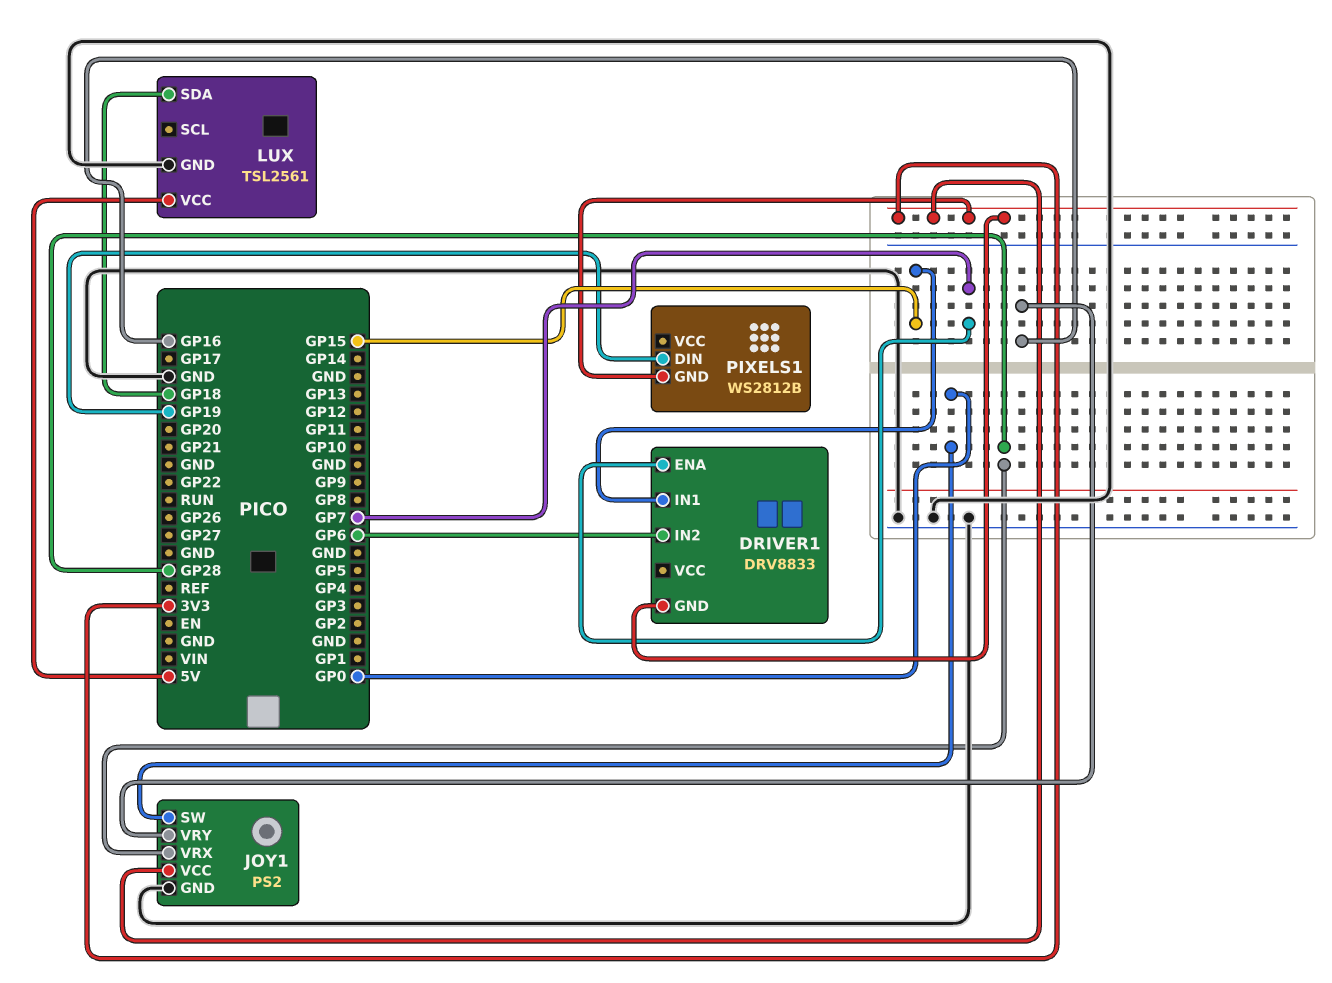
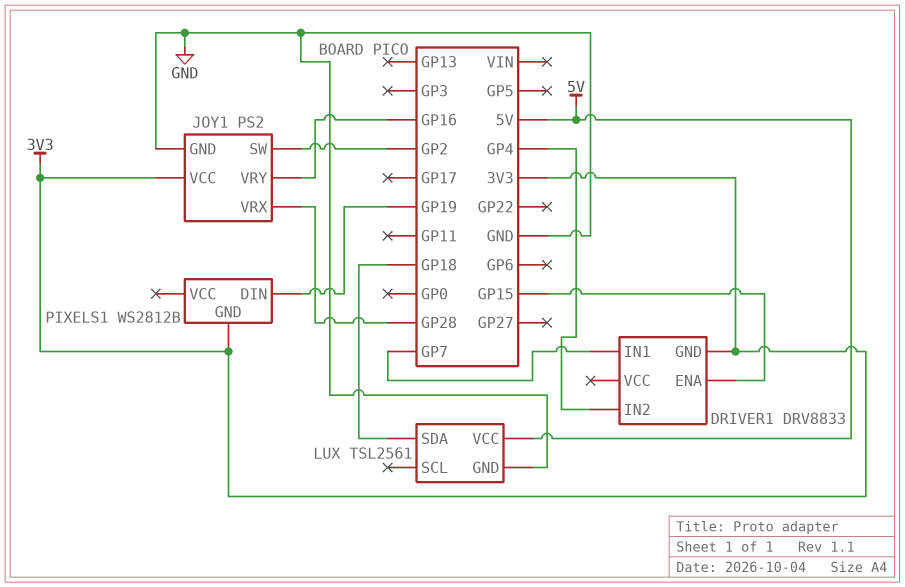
DRIVER1 pin ENA: GP7 -> GP15
DRIVER1 pin IN1: GP15 -> GP7
DRIVER1 pin IN2: GP6 -> GP4
JOY1 pin SW: GP0 -> GP2

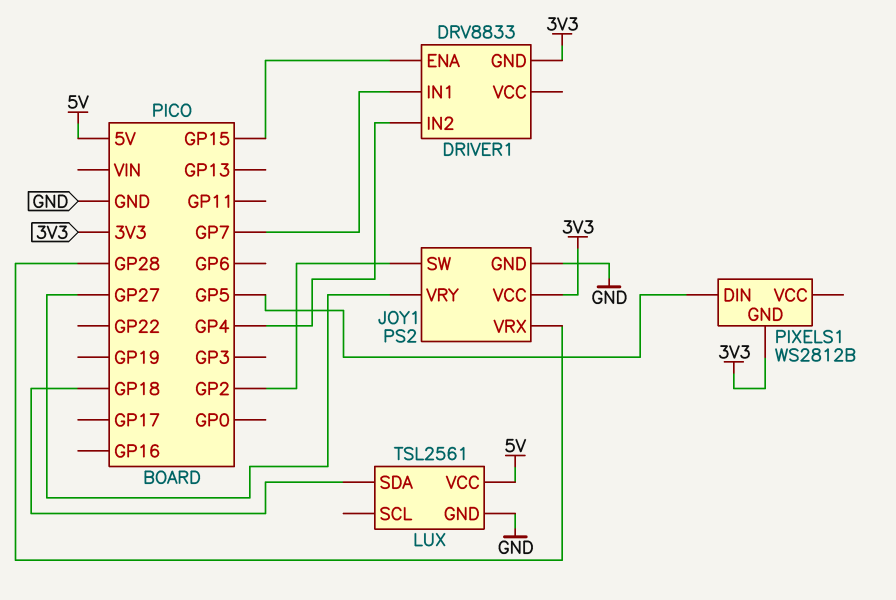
JOY1 pin VRY: GP16 -> GP27
PIXELS1 pin DIN: GP19 -> GP5

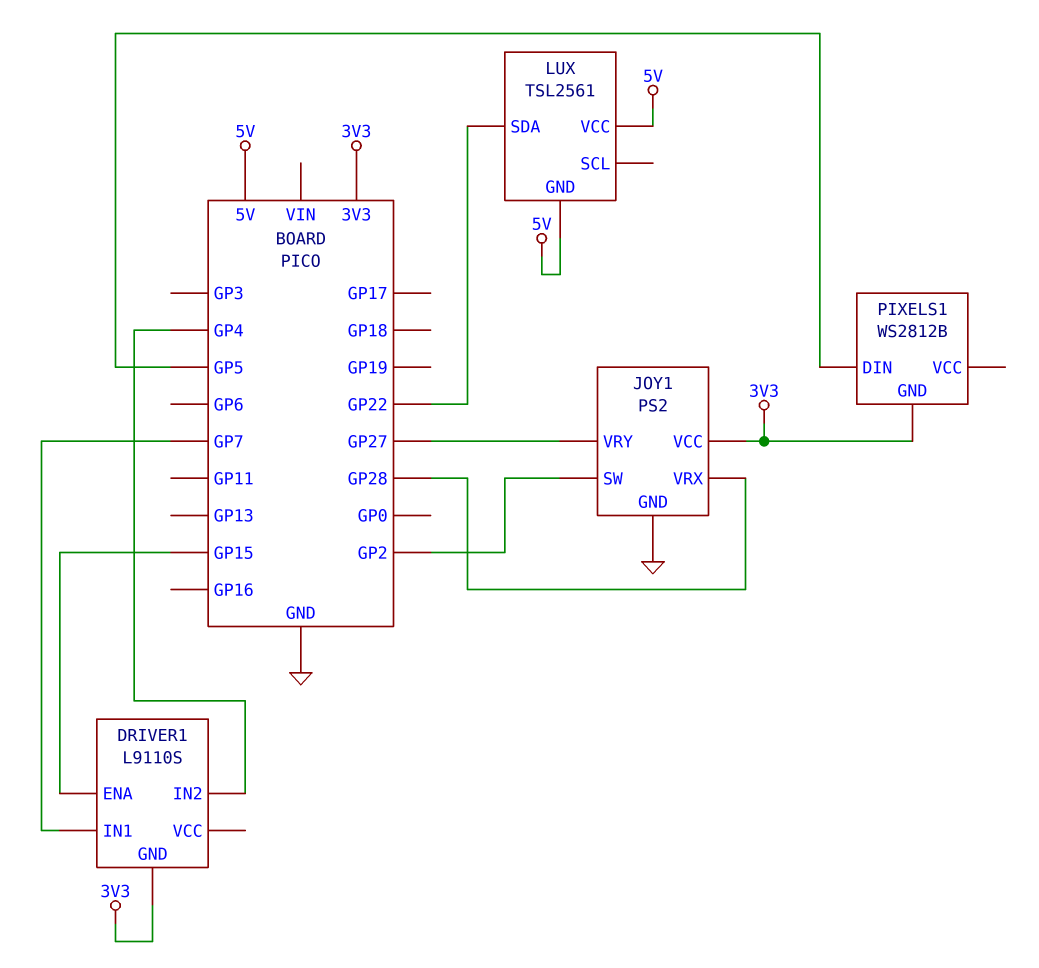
DRIVER1: DRV8833 -> L9110S
LUX pin GND: GND -> 5V
LUX pin SDA: GP18 -> GP22

